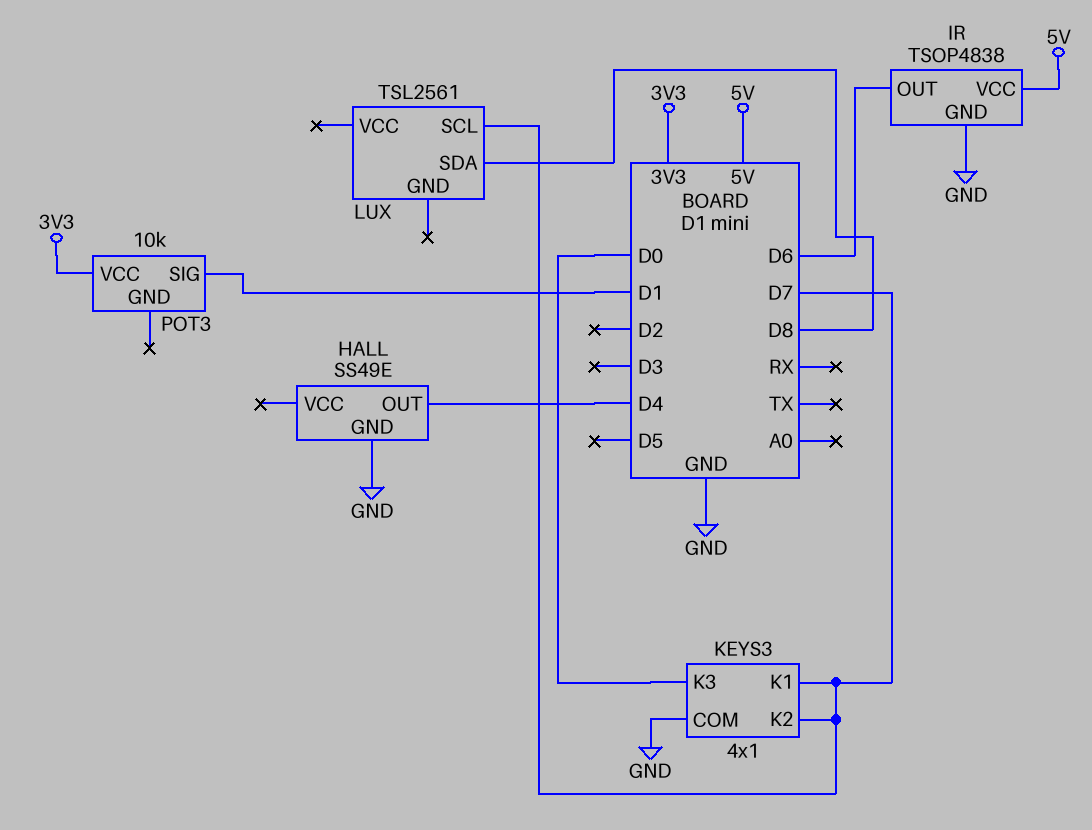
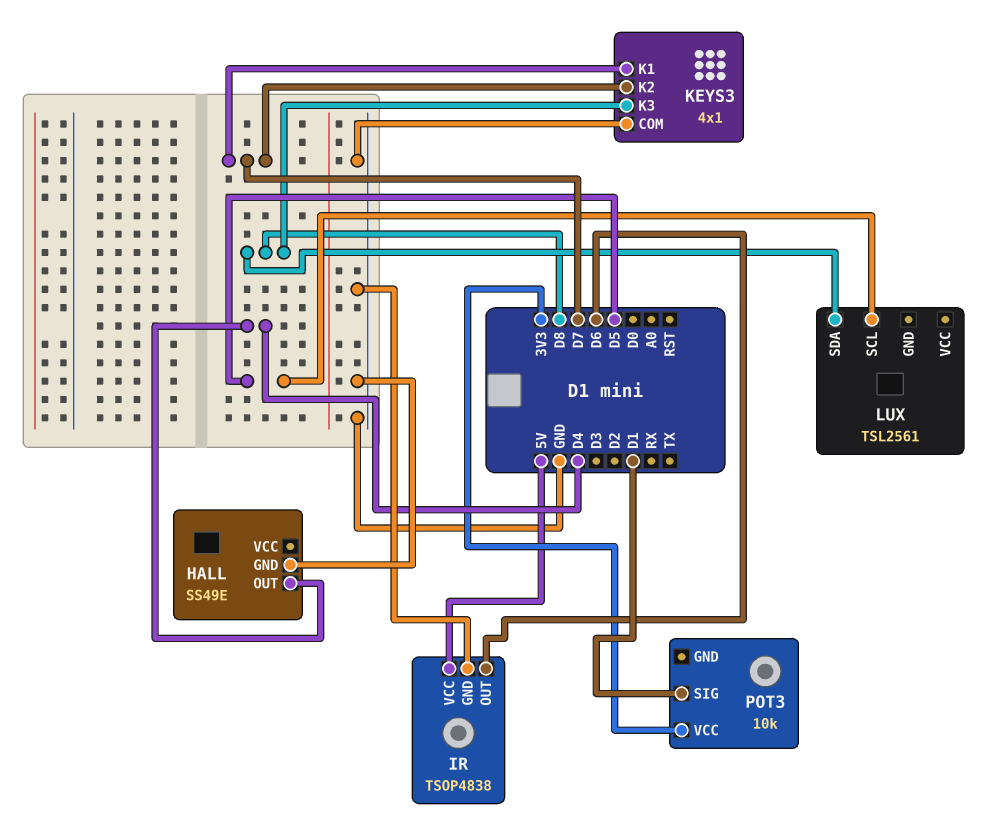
KEYS3 pin K3: D0 -> D8
LUX pin SCL: D7 -> D5

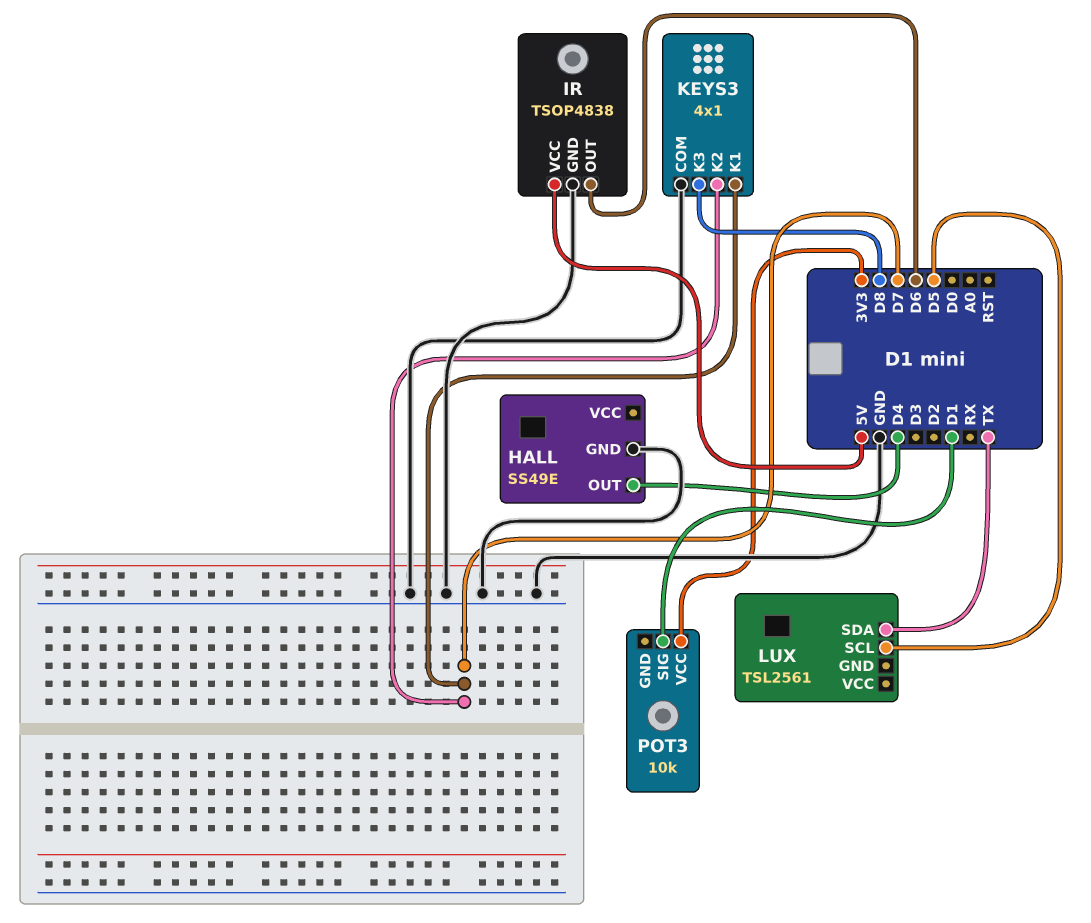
LUX pin SDA: D8 -> TX

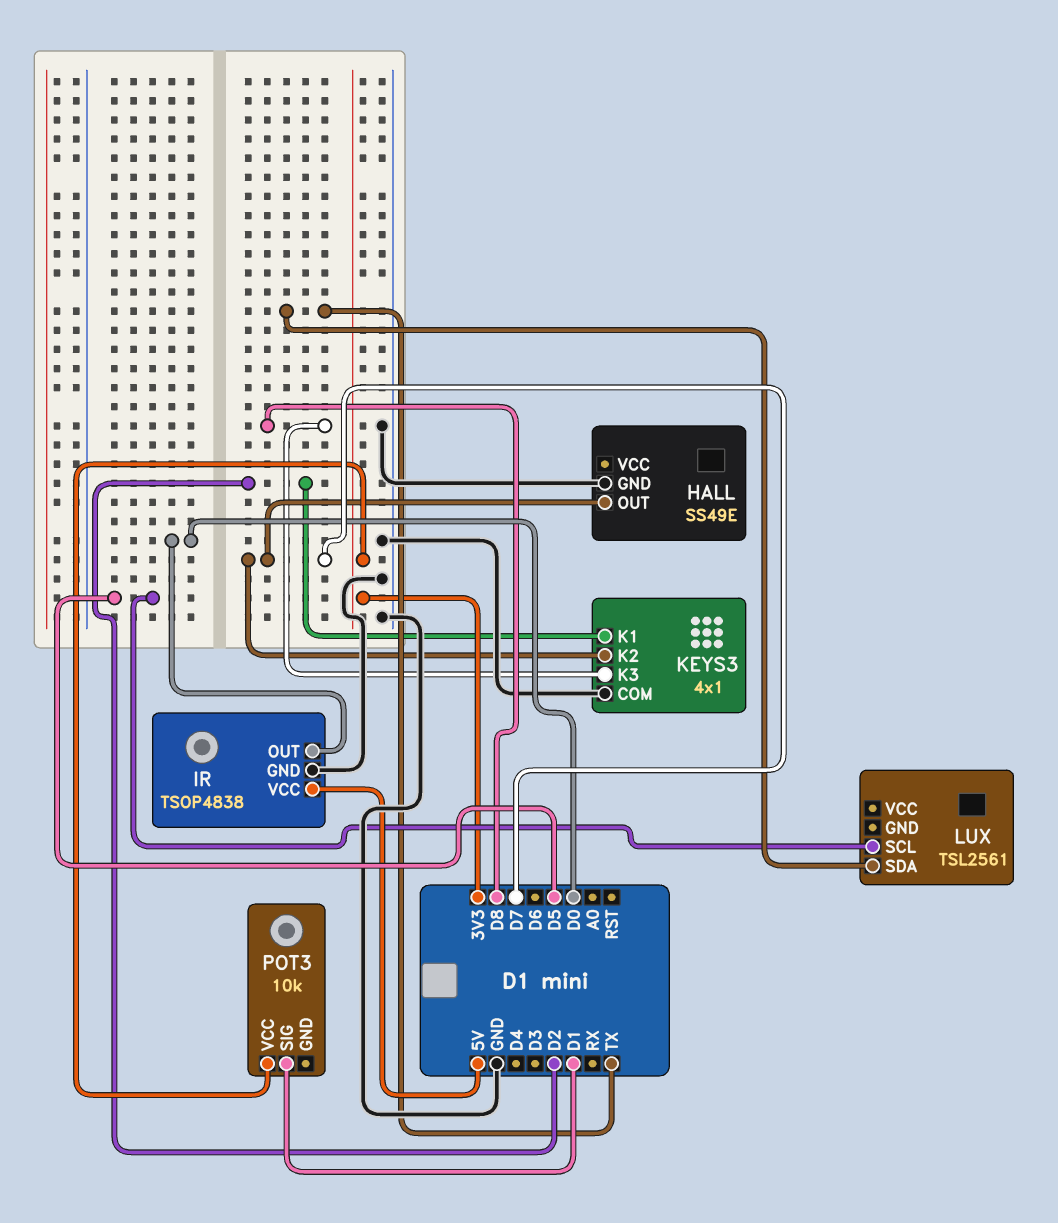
HALL pin OUT: D4 -> D7
IR pin OUT: D6 -> D0
KEYS3 pin K1: D7 -> D2

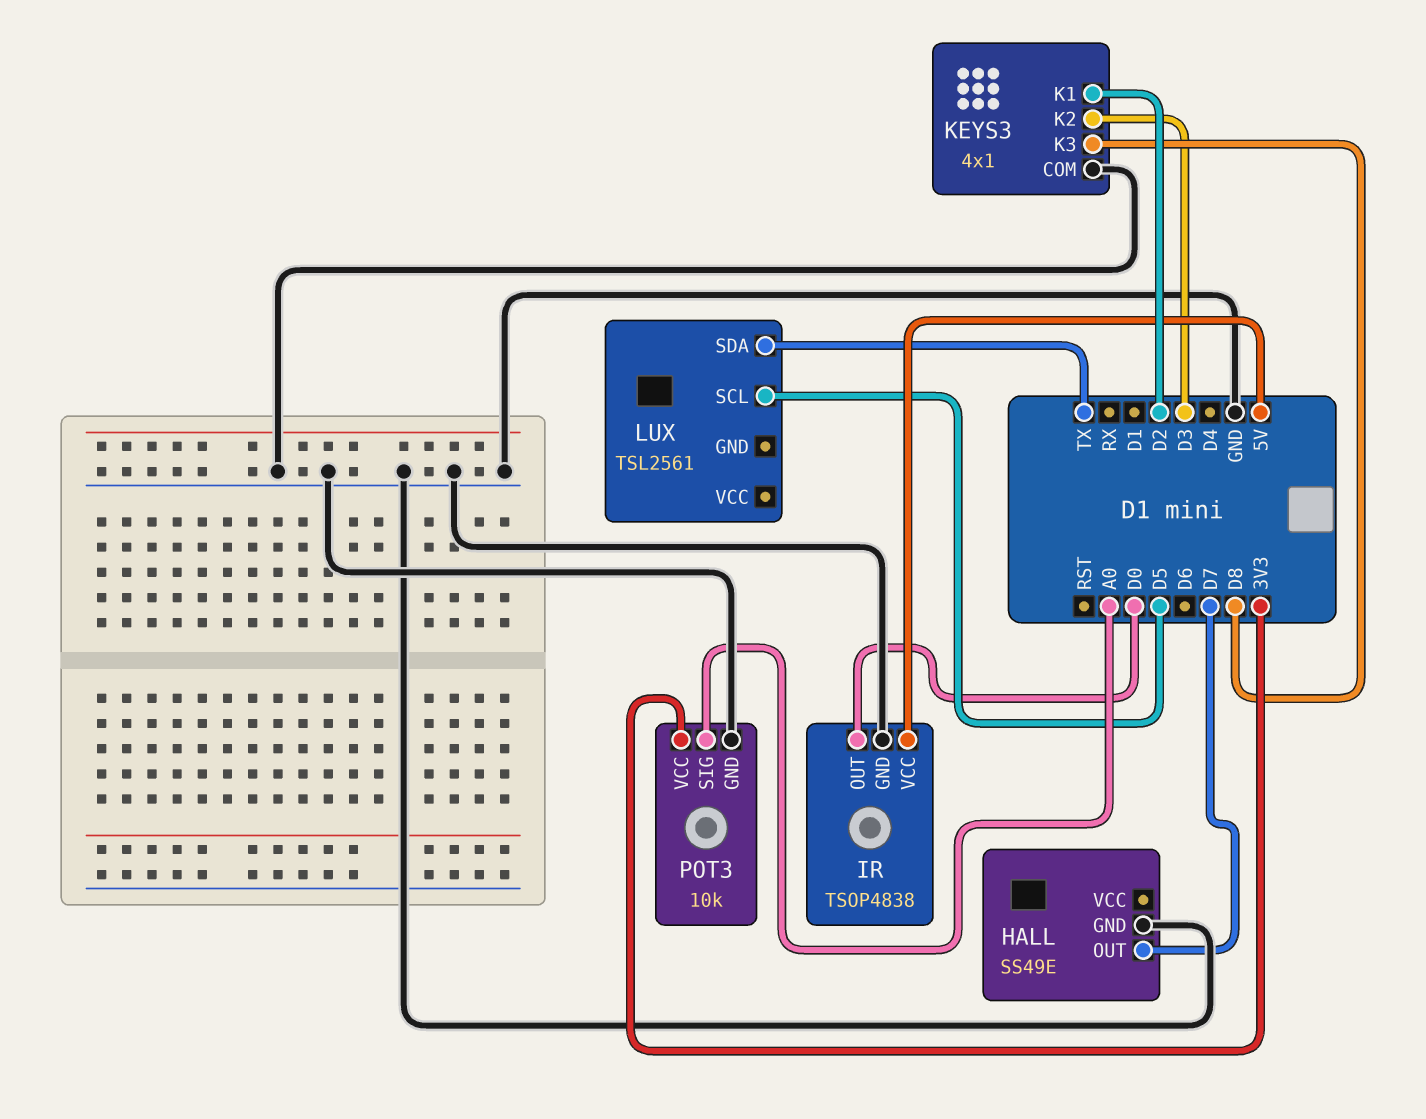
KEYS3 pin K2: D7 -> D3
POT3 pin GND: none -> GND
POT3 pin SIG: D1 -> A0

